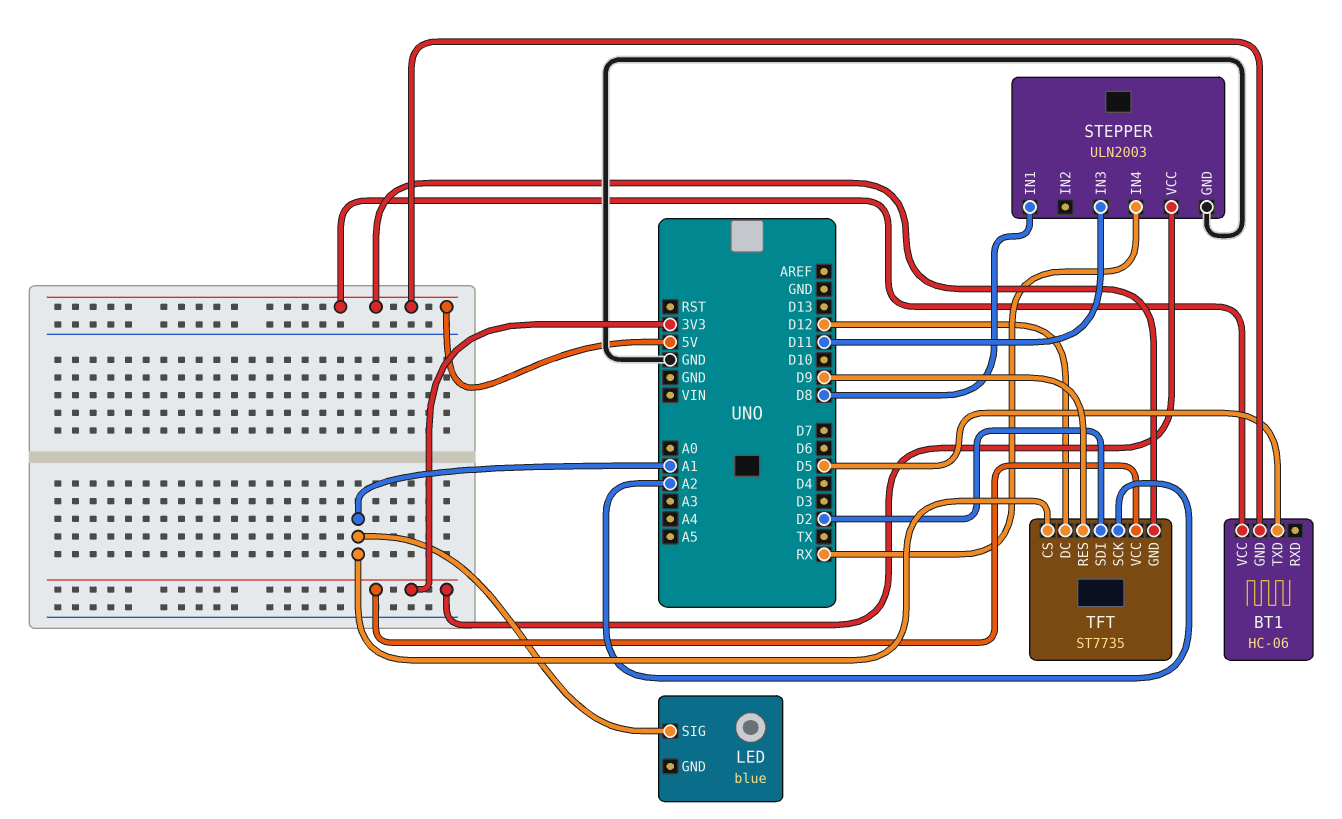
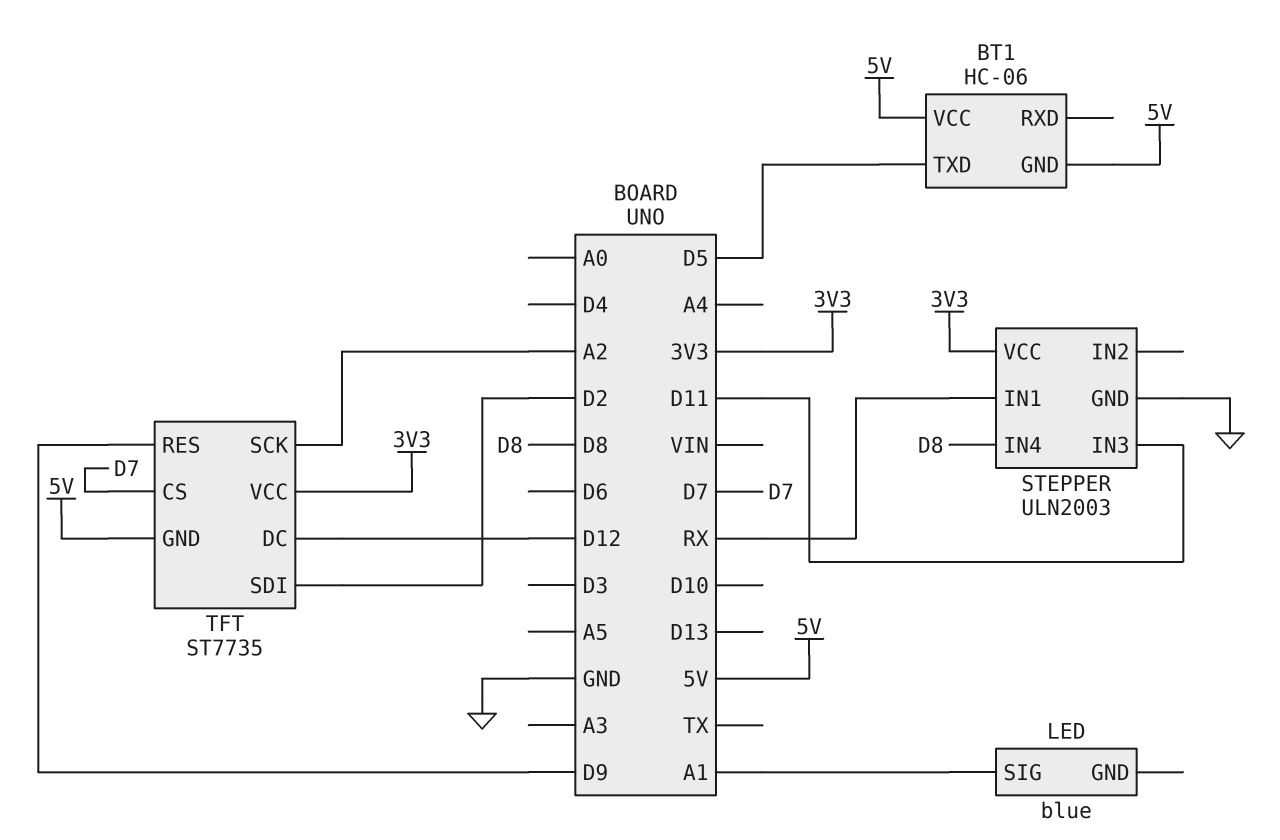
STEPPER pin IN1: D8 -> RX
STEPPER pin IN4: RX -> D8
TFT pin CS: A1 -> D7

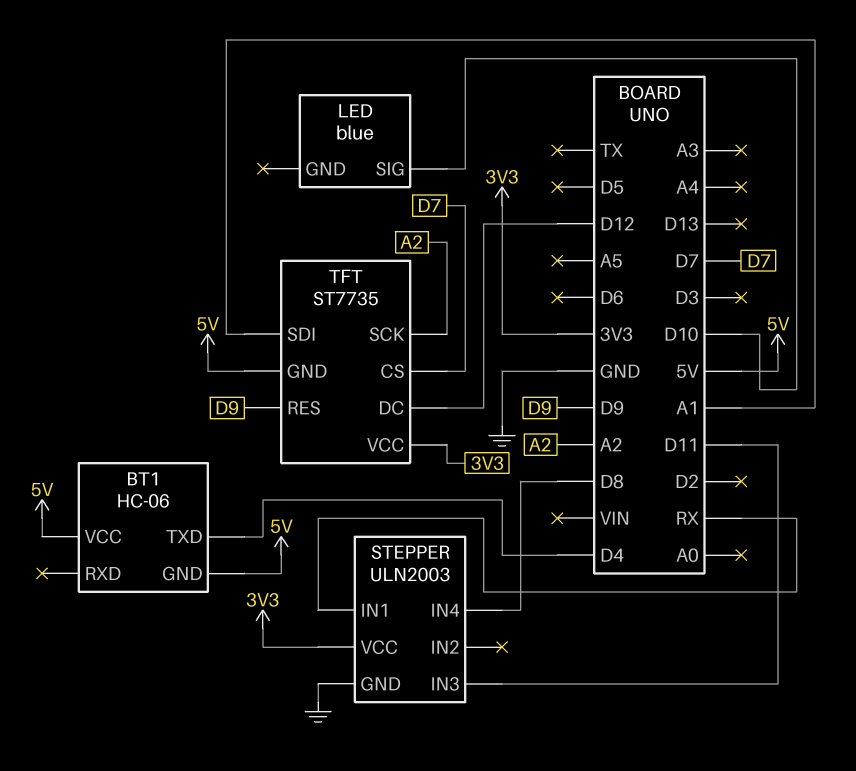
BT1 pin TXD: D5 -> D4
LED pin SIG: A1 -> D10
TFT pin SDI: D2 -> A1

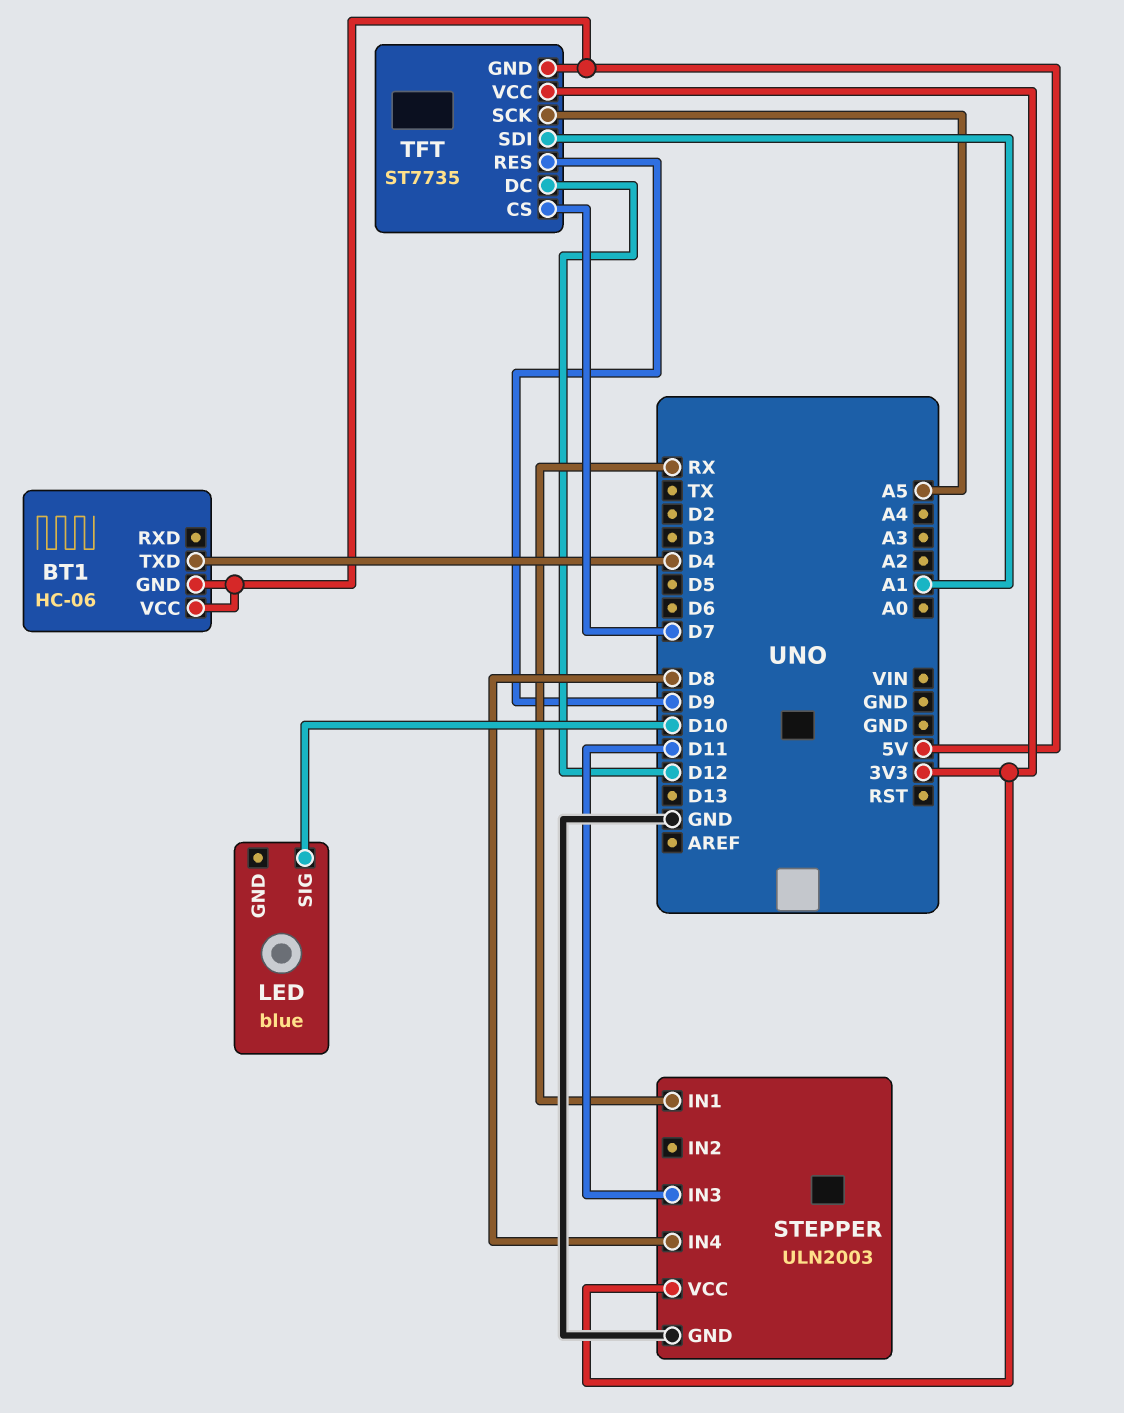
TFT pin SCK: A2 -> A5

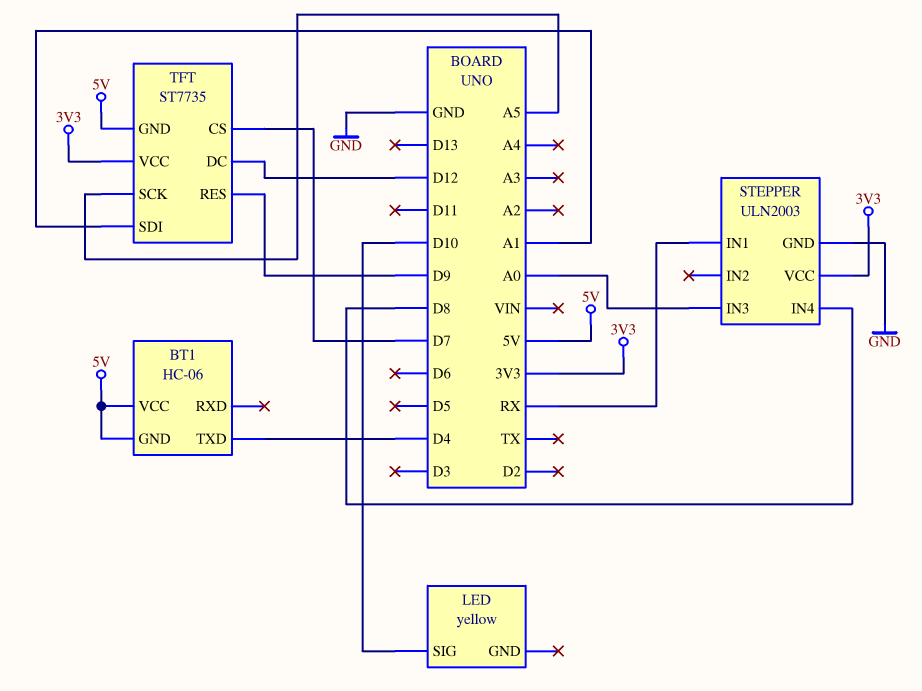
LED: blue -> yellow
STEPPER pin IN3: D11 -> A0

